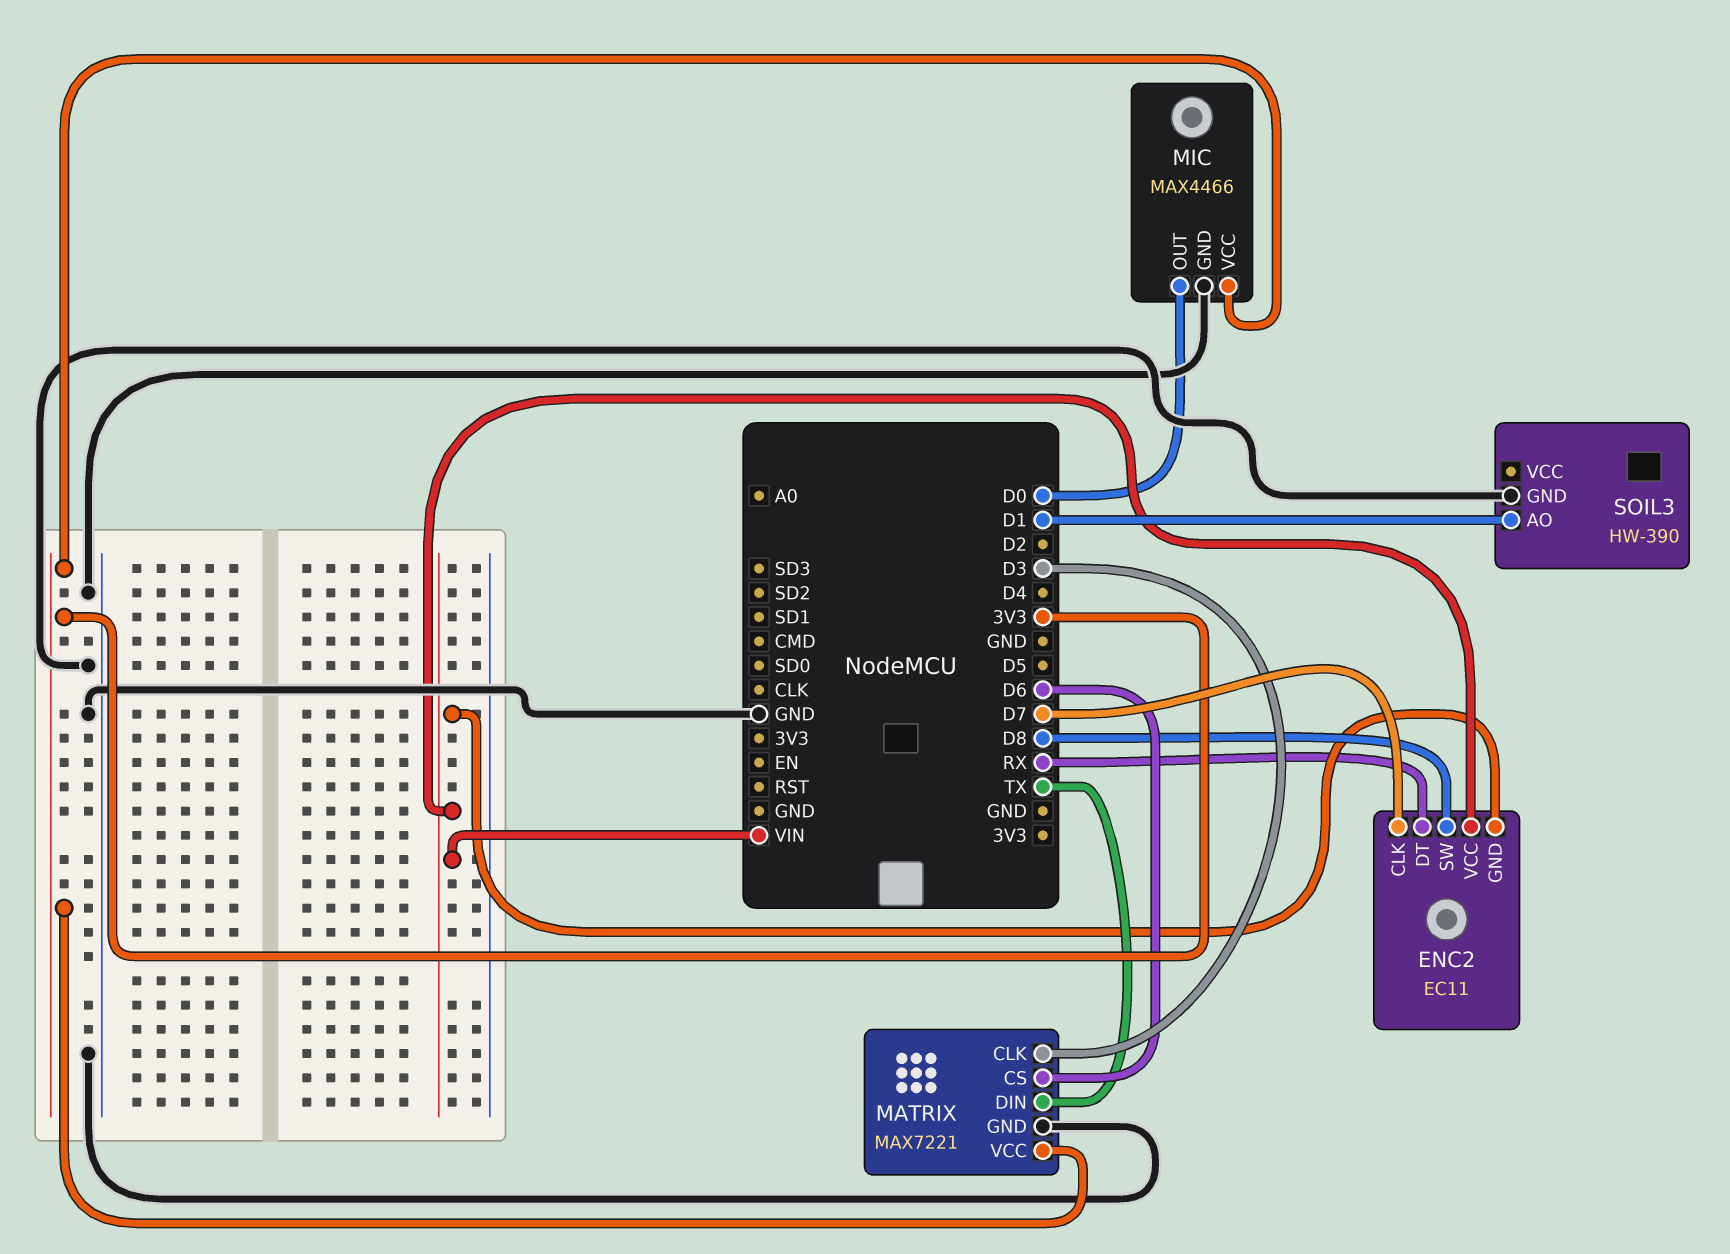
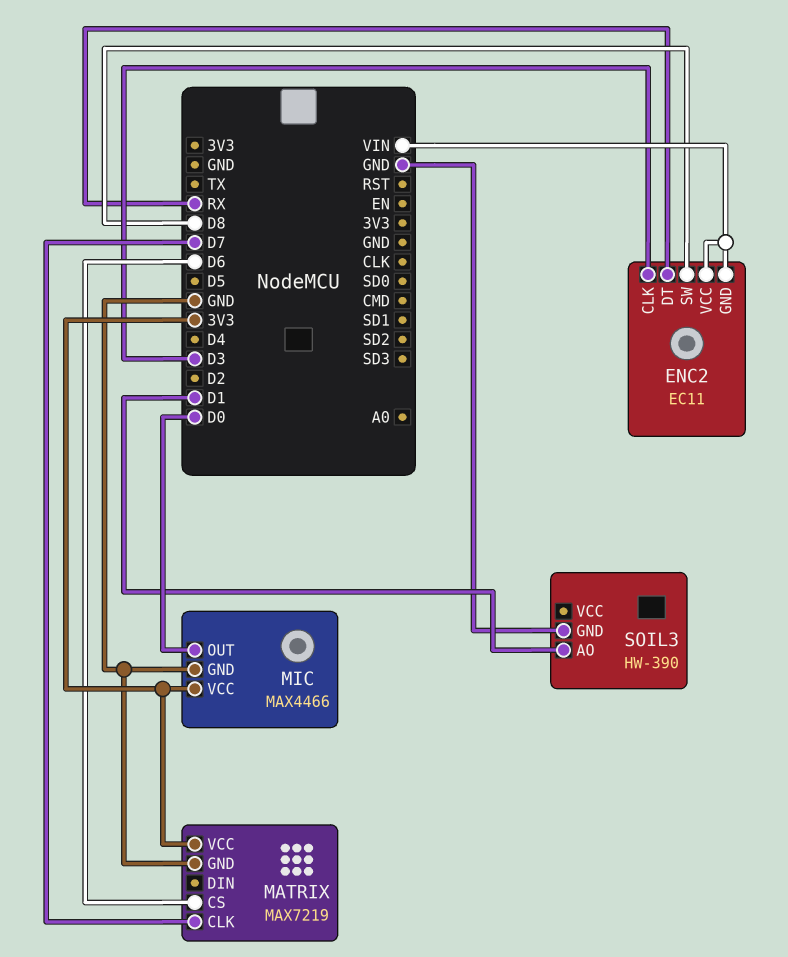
ENC2 pin CLK: D7 -> D3
MATRIX: MAX7221 -> MAX7219
MATRIX pin CLK: D3 -> D7
MATRIX pin DIN: TX -> none

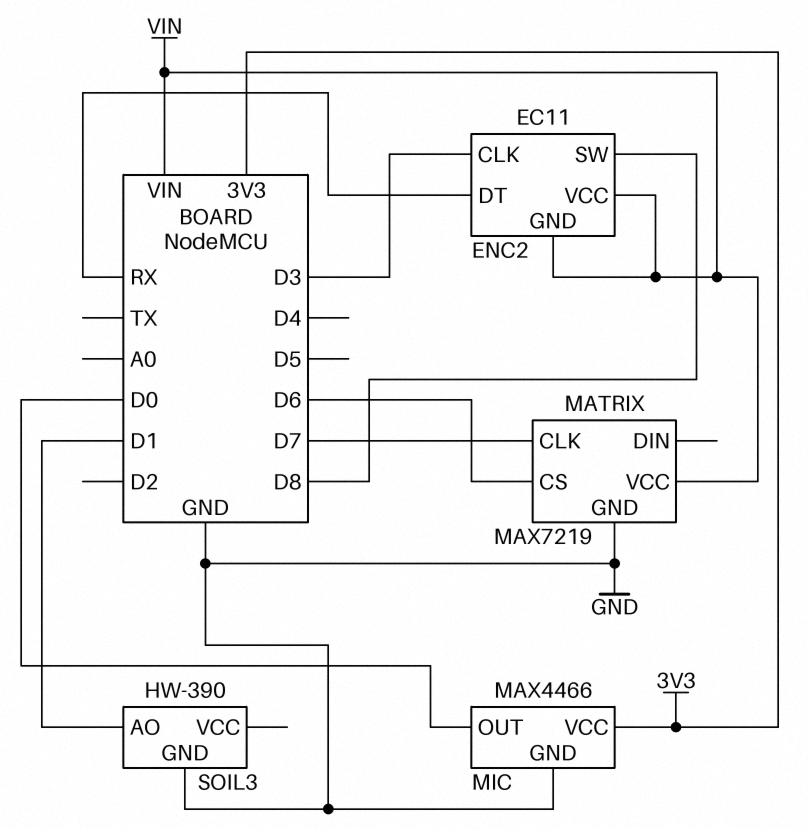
MATRIX pin VCC: 3V3 -> VIN

